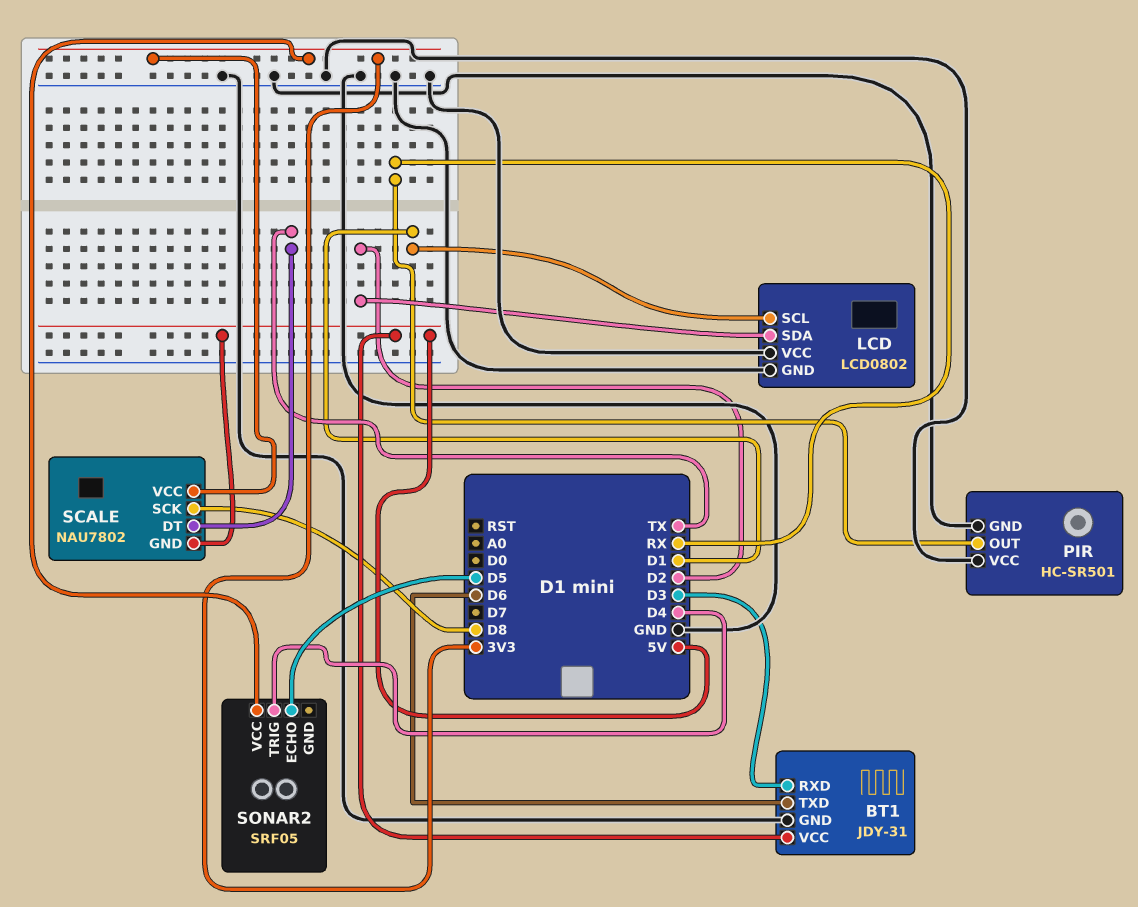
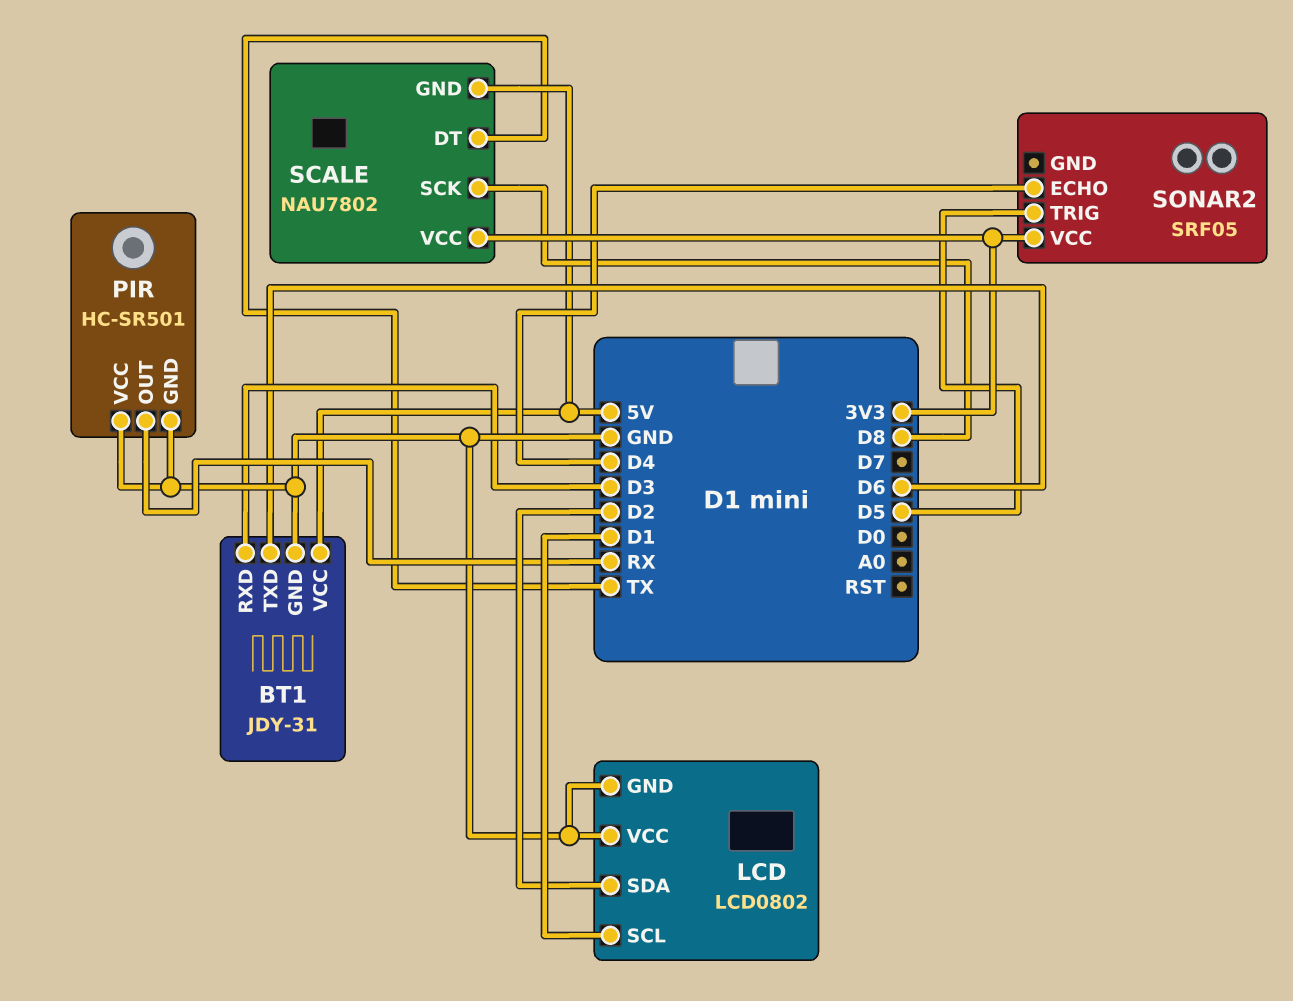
SONAR2 pin ECHO: D5 -> D4
SONAR2 pin TRIG: D4 -> D5

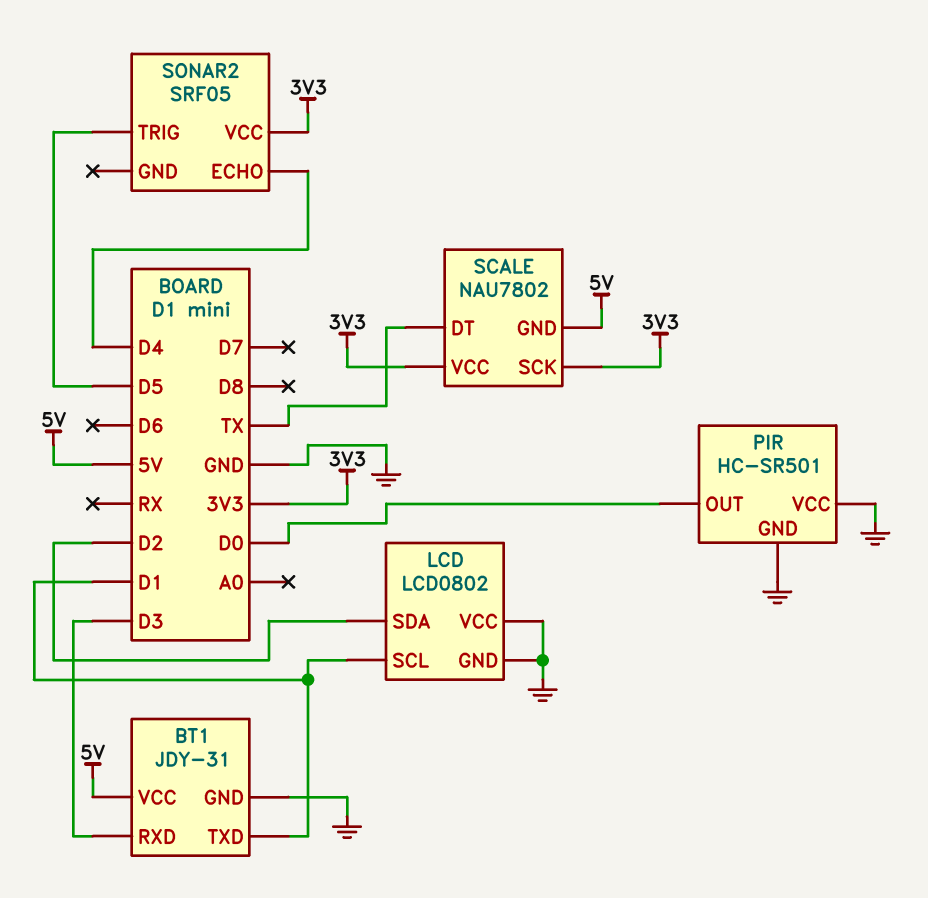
BT1 pin TXD: D6 -> D1
PIR pin OUT: RX -> D0
SCALE pin SCK: D8 -> 3V3

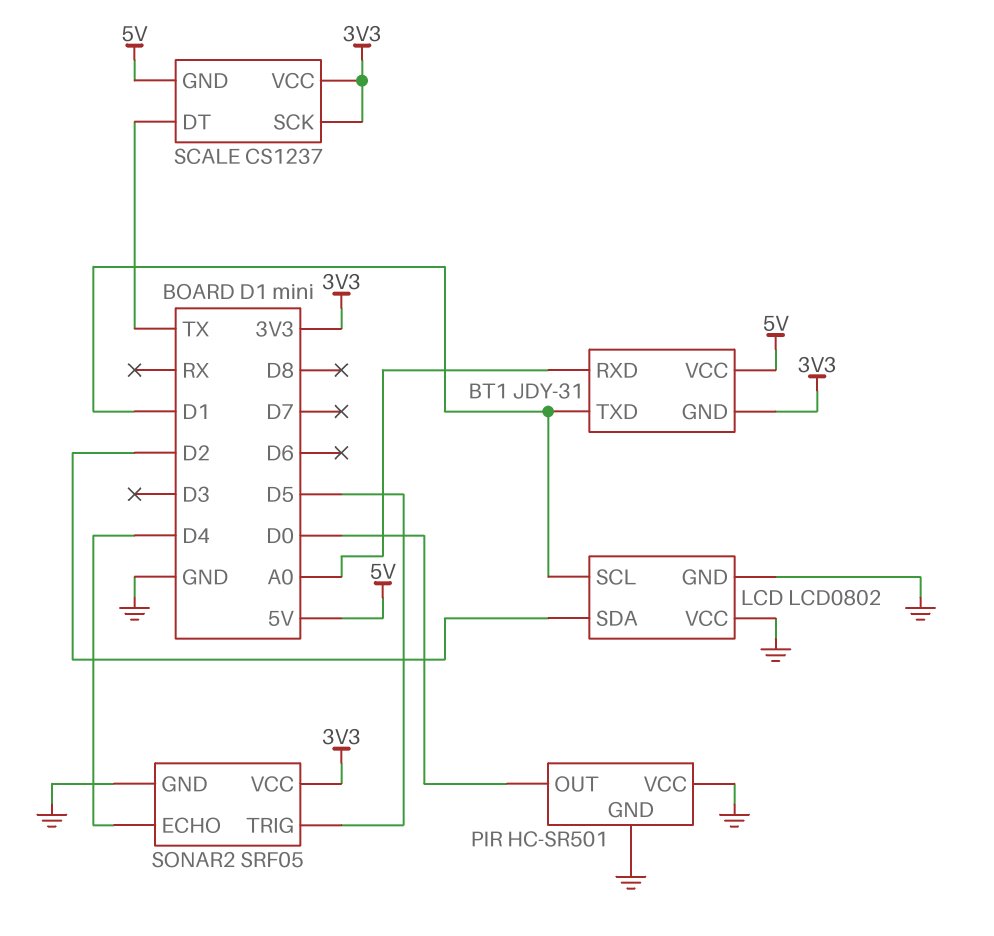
BT1 pin GND: GND -> 3V3
BT1 pin RXD: D3 -> A0
SCALE: NAU7802 -> CS1237
SONAR2 pin GND: none -> GND

